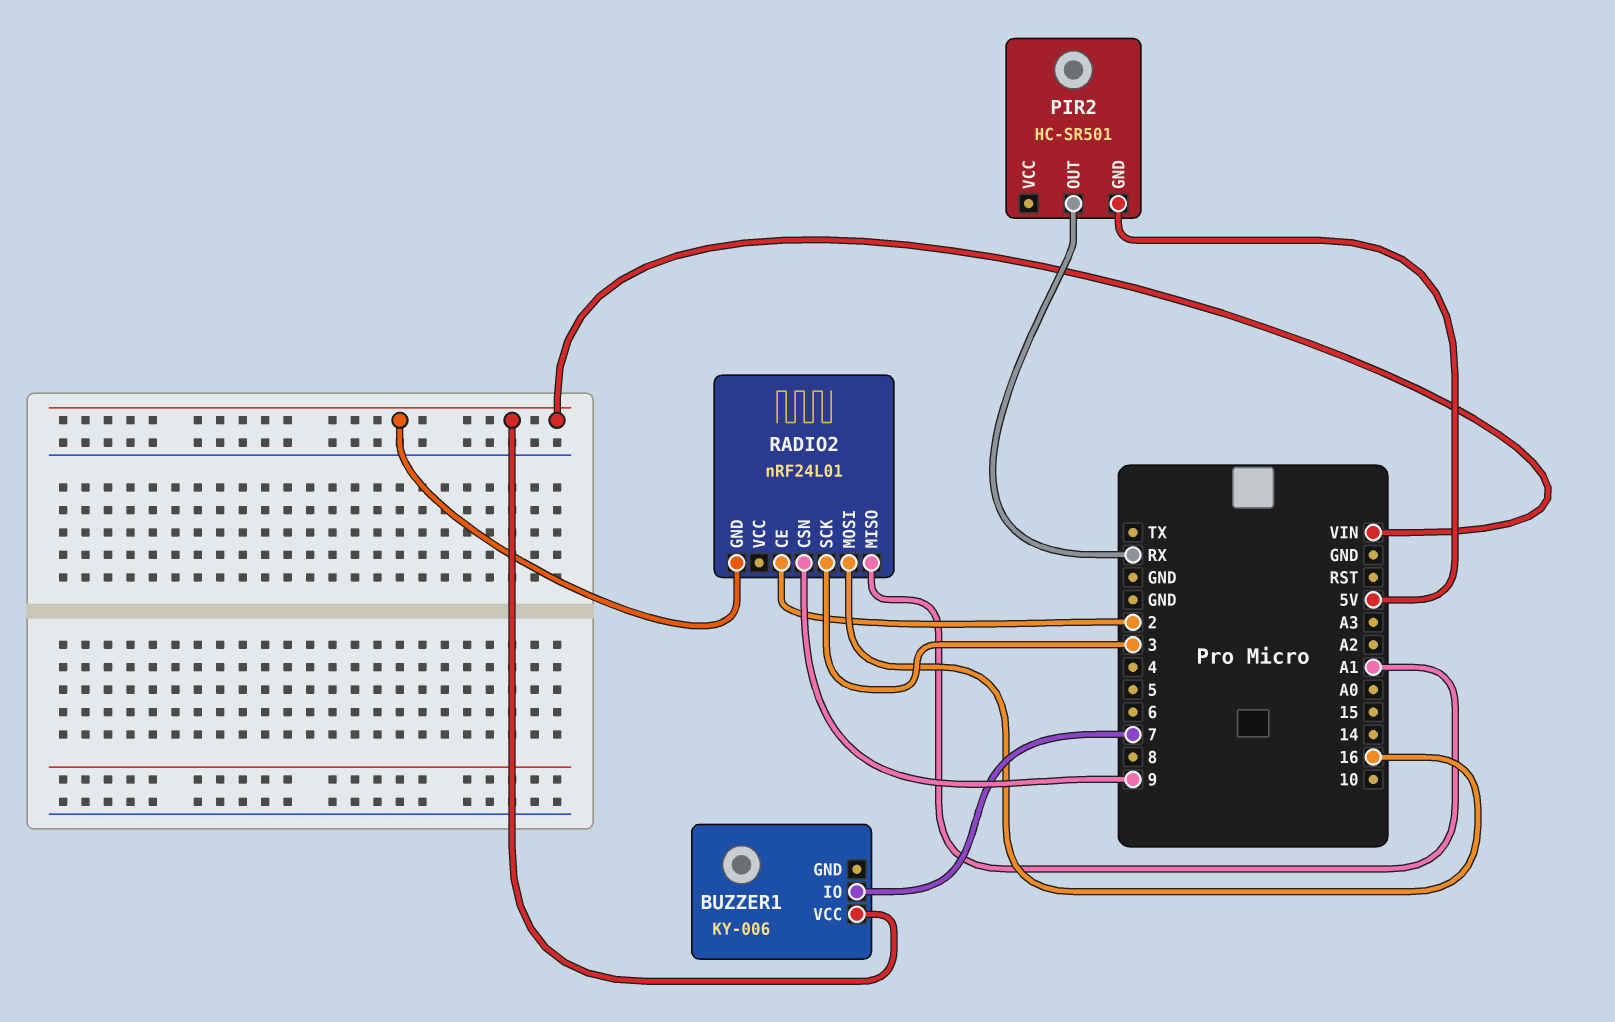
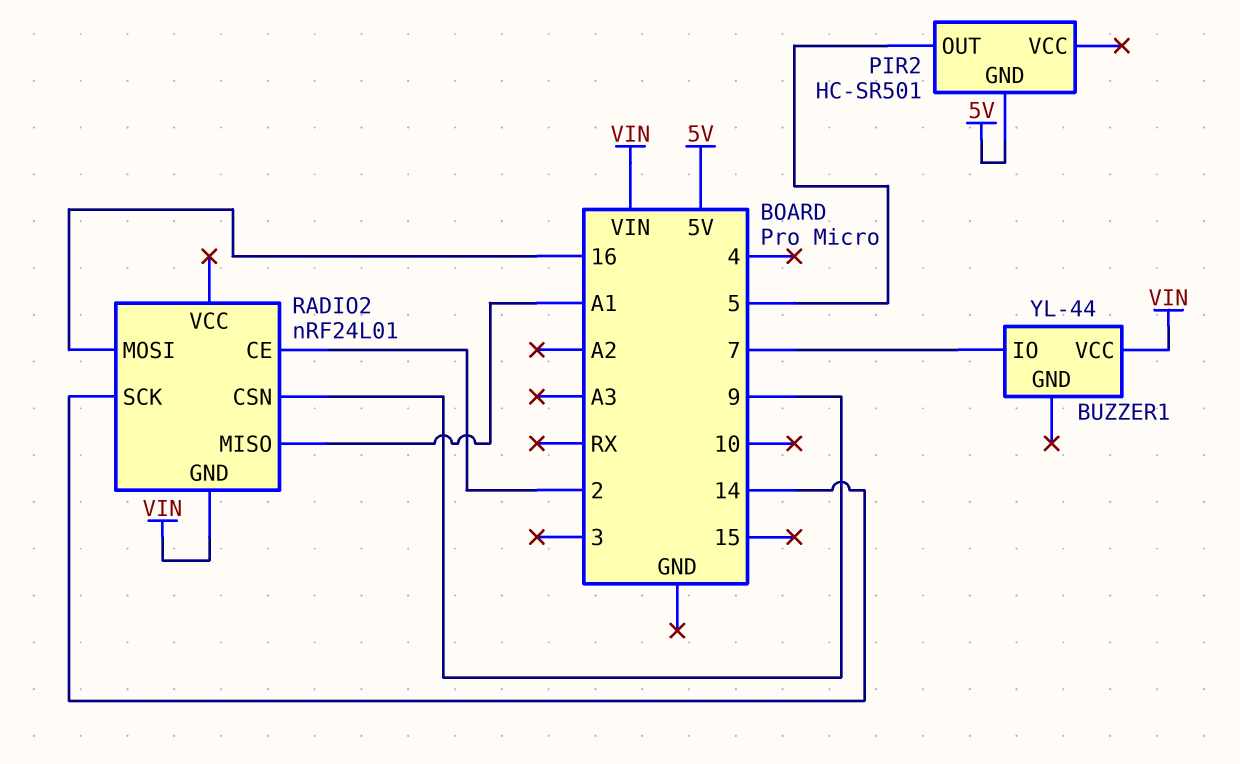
BUZZER1: KY-006 -> YL-44
PIR2 pin OUT: RX -> 5
RADIO2 pin SCK: 3 -> 14

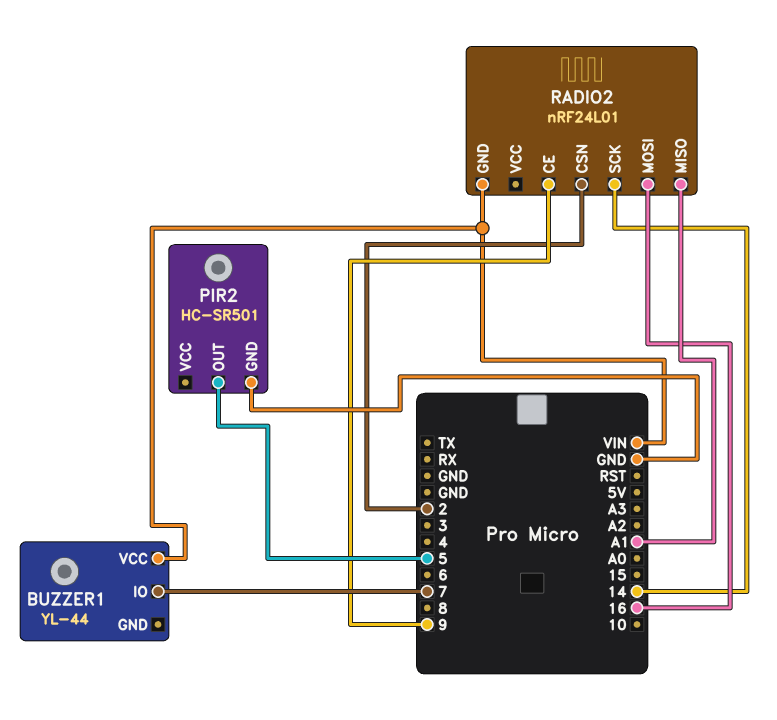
PIR2 pin GND: 5V -> GND
RADIO2 pin CE: 2 -> 9
RADIO2 pin CSN: 9 -> 2

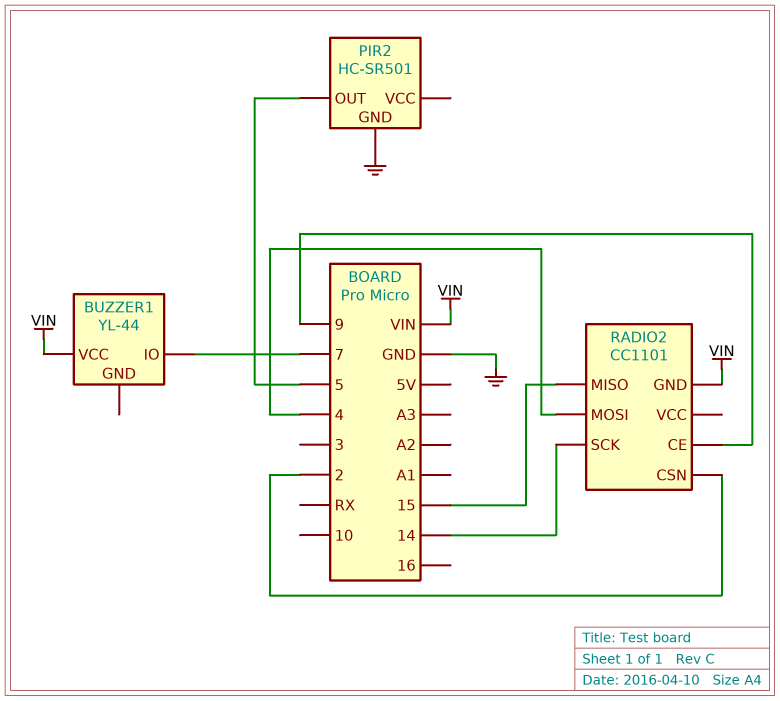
RADIO2: nRF24L01 -> CC1101
RADIO2 pin MISO: A1 -> 15
RADIO2 pin MOSI: 16 -> 4

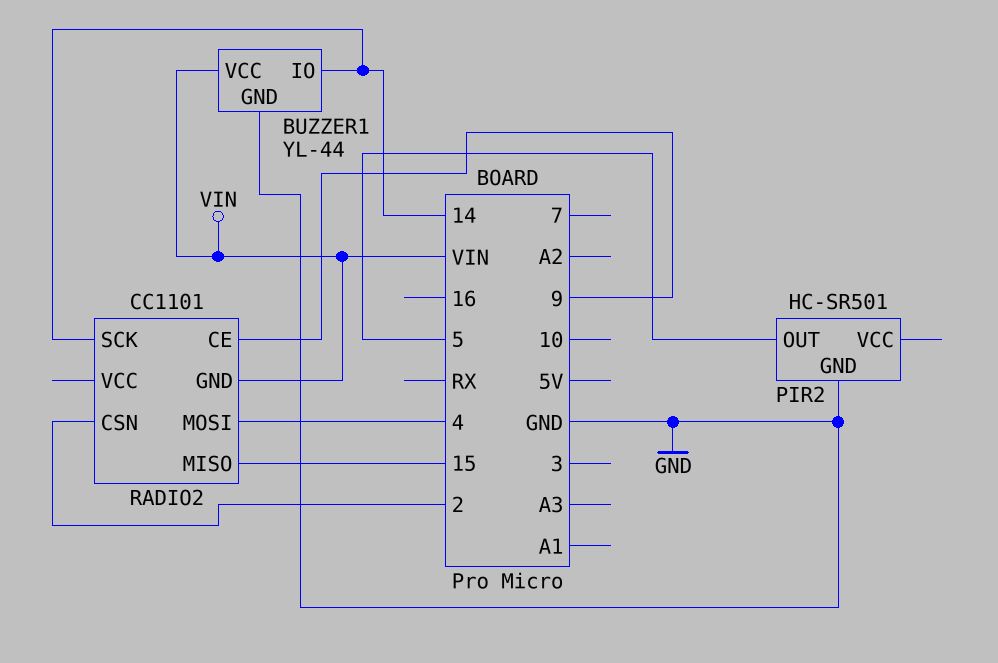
BUZZER1 pin GND: none -> GND
BUZZER1 pin IO: 7 -> 14

